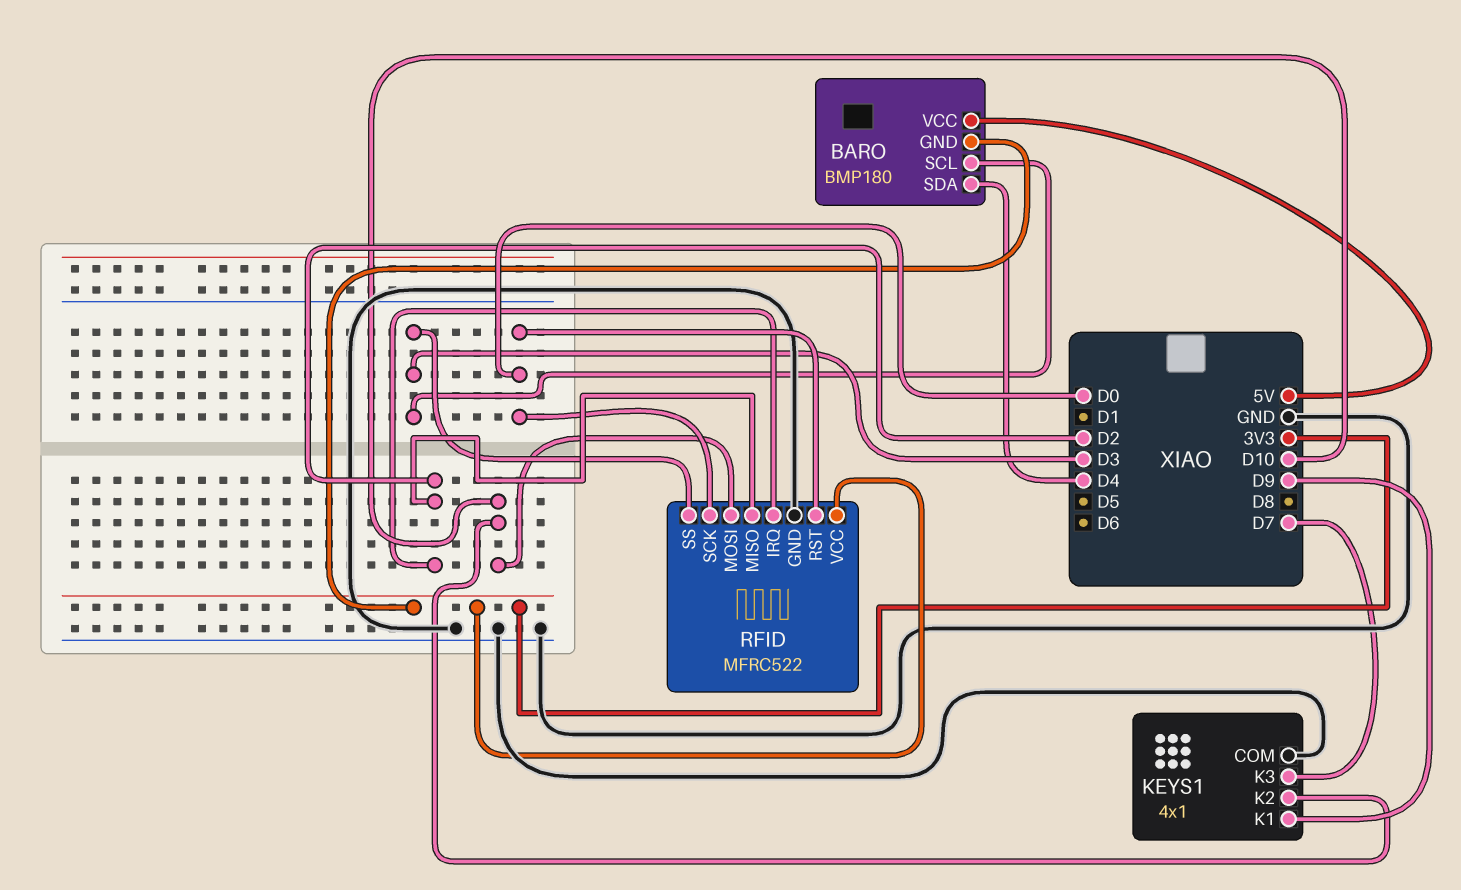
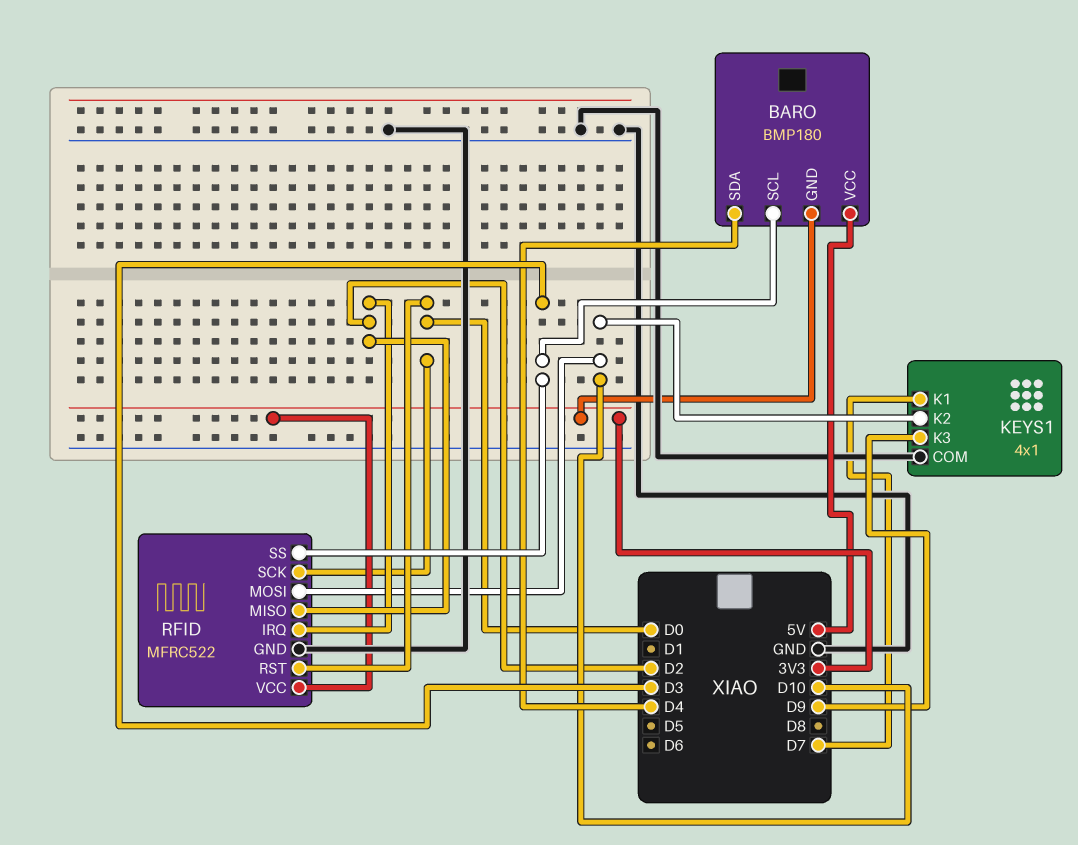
KEYS1 pin K1: D9 -> D7
KEYS1 pin K3: D7 -> D9

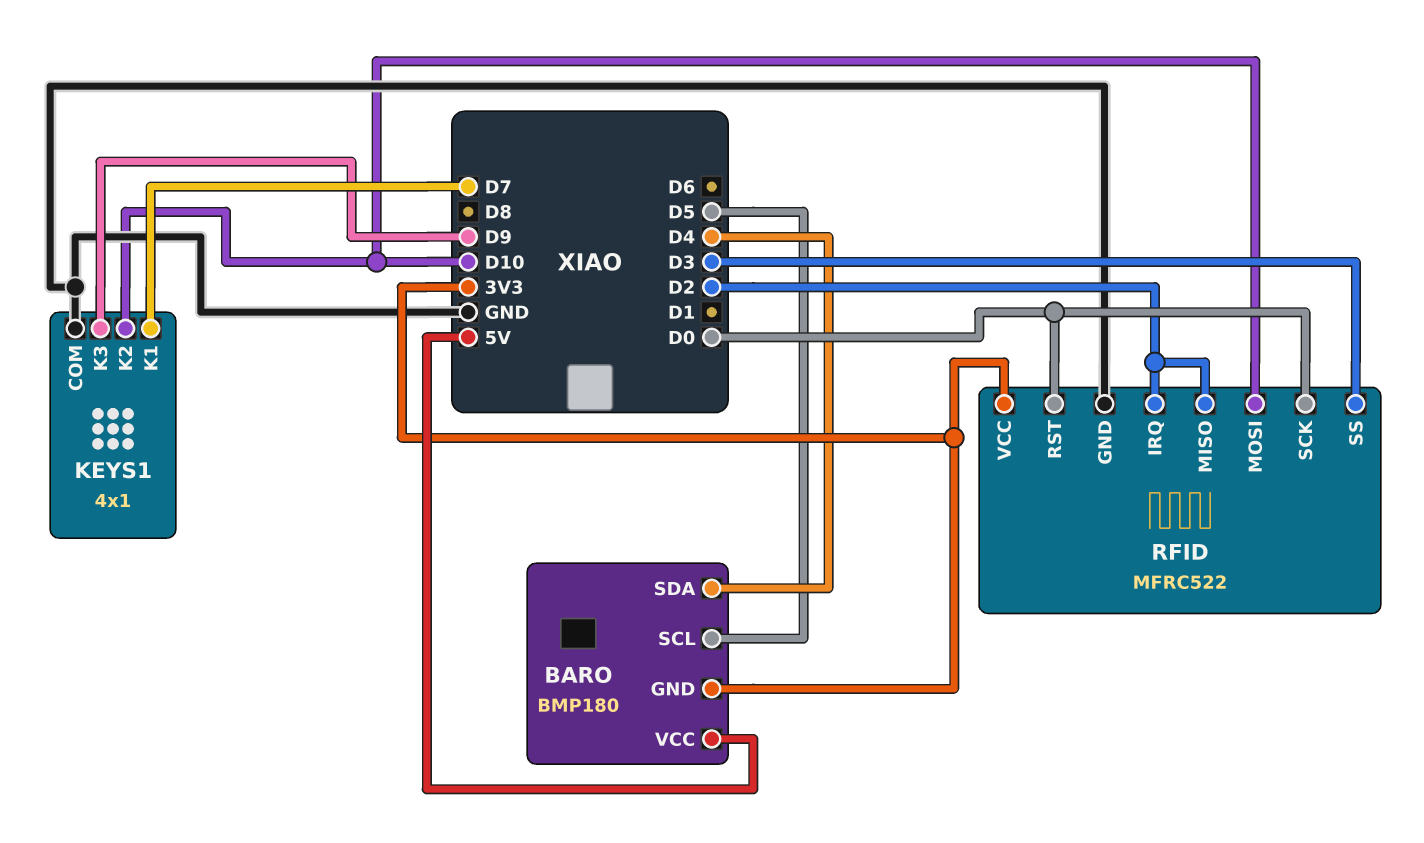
BARO pin SCL: D3 -> D5

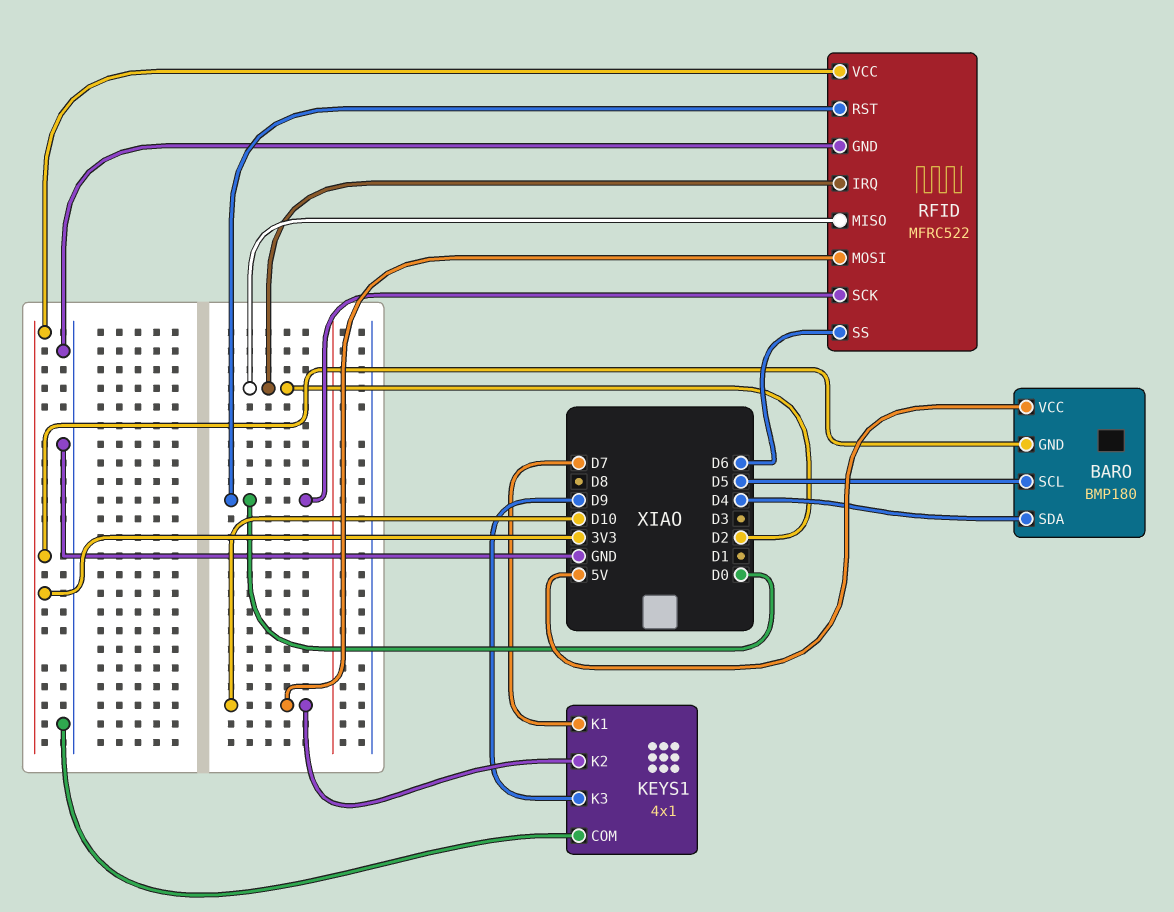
RFID pin SS: D3 -> D6

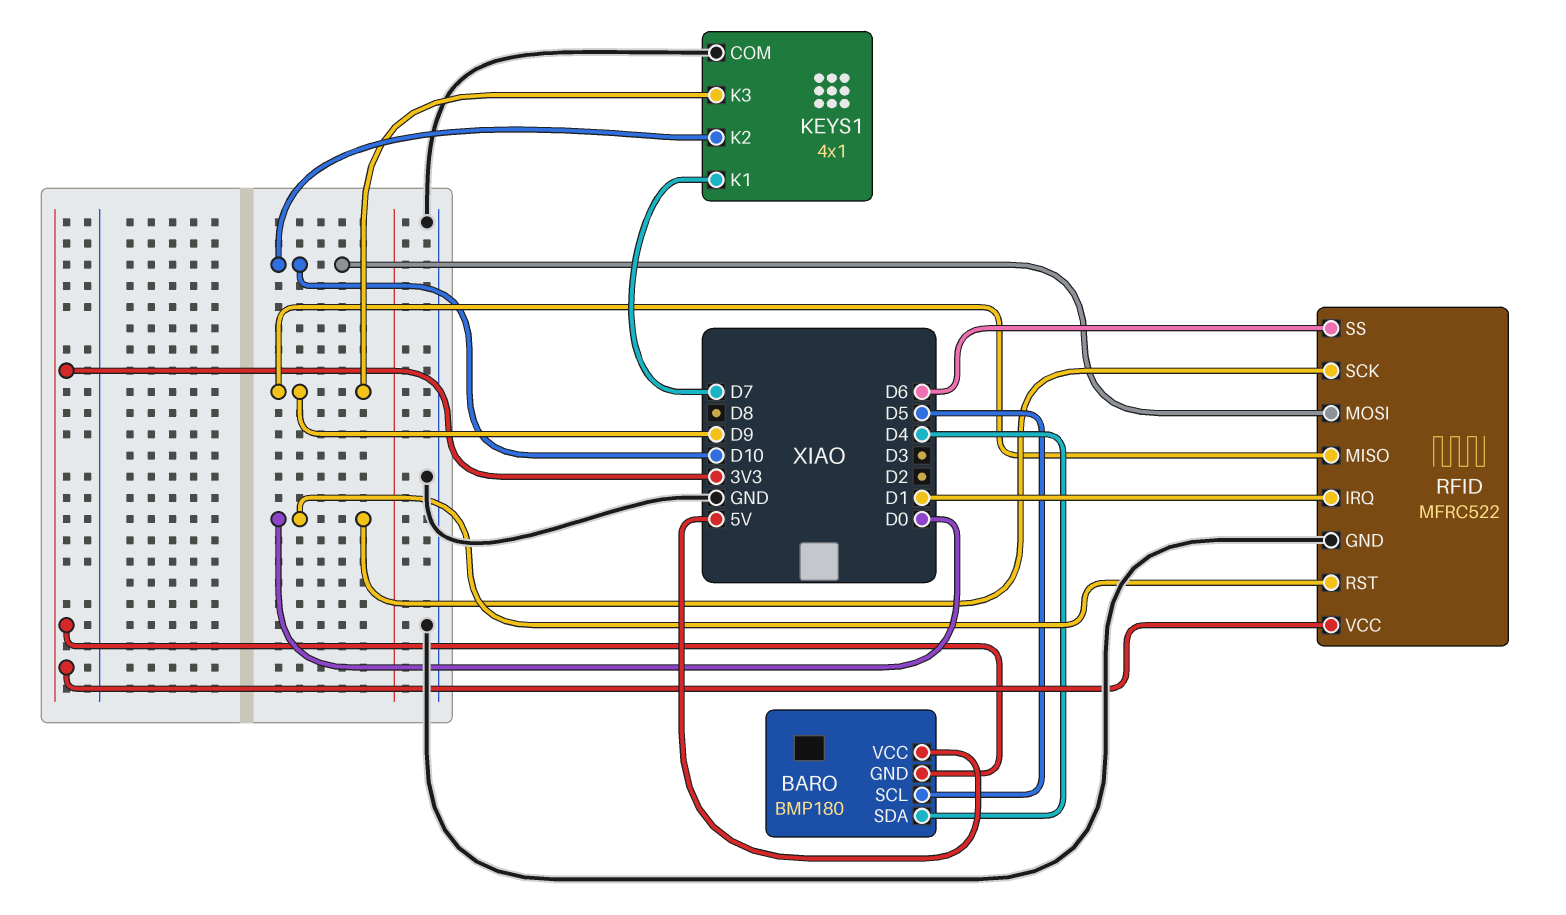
RFID pin IRQ: D2 -> D1
RFID pin MISO: D2 -> D9

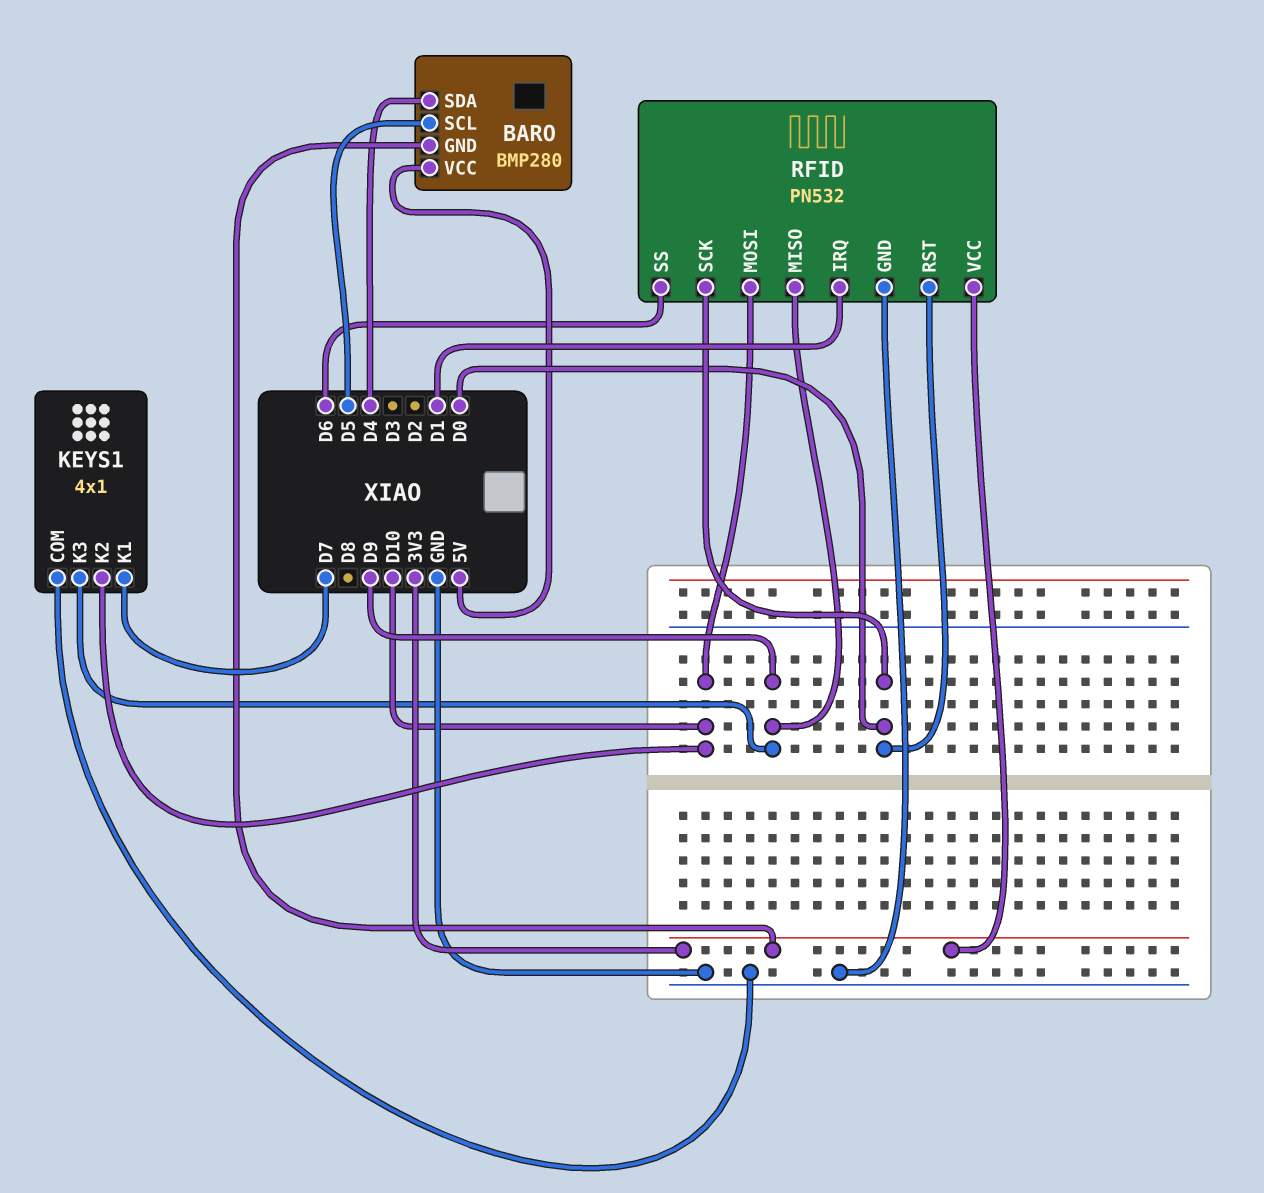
BARO: BMP180 -> BMP280
RFID: MFRC522 -> PN532

